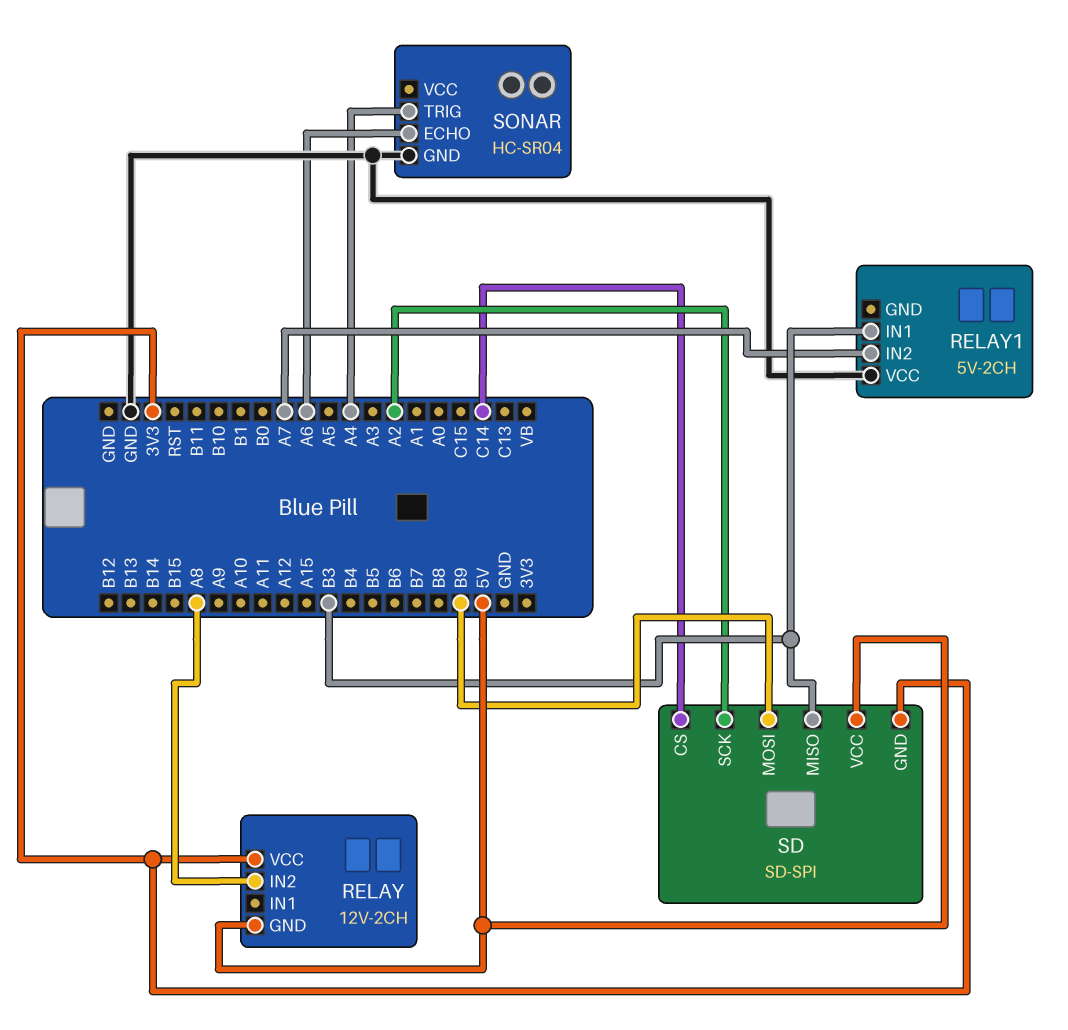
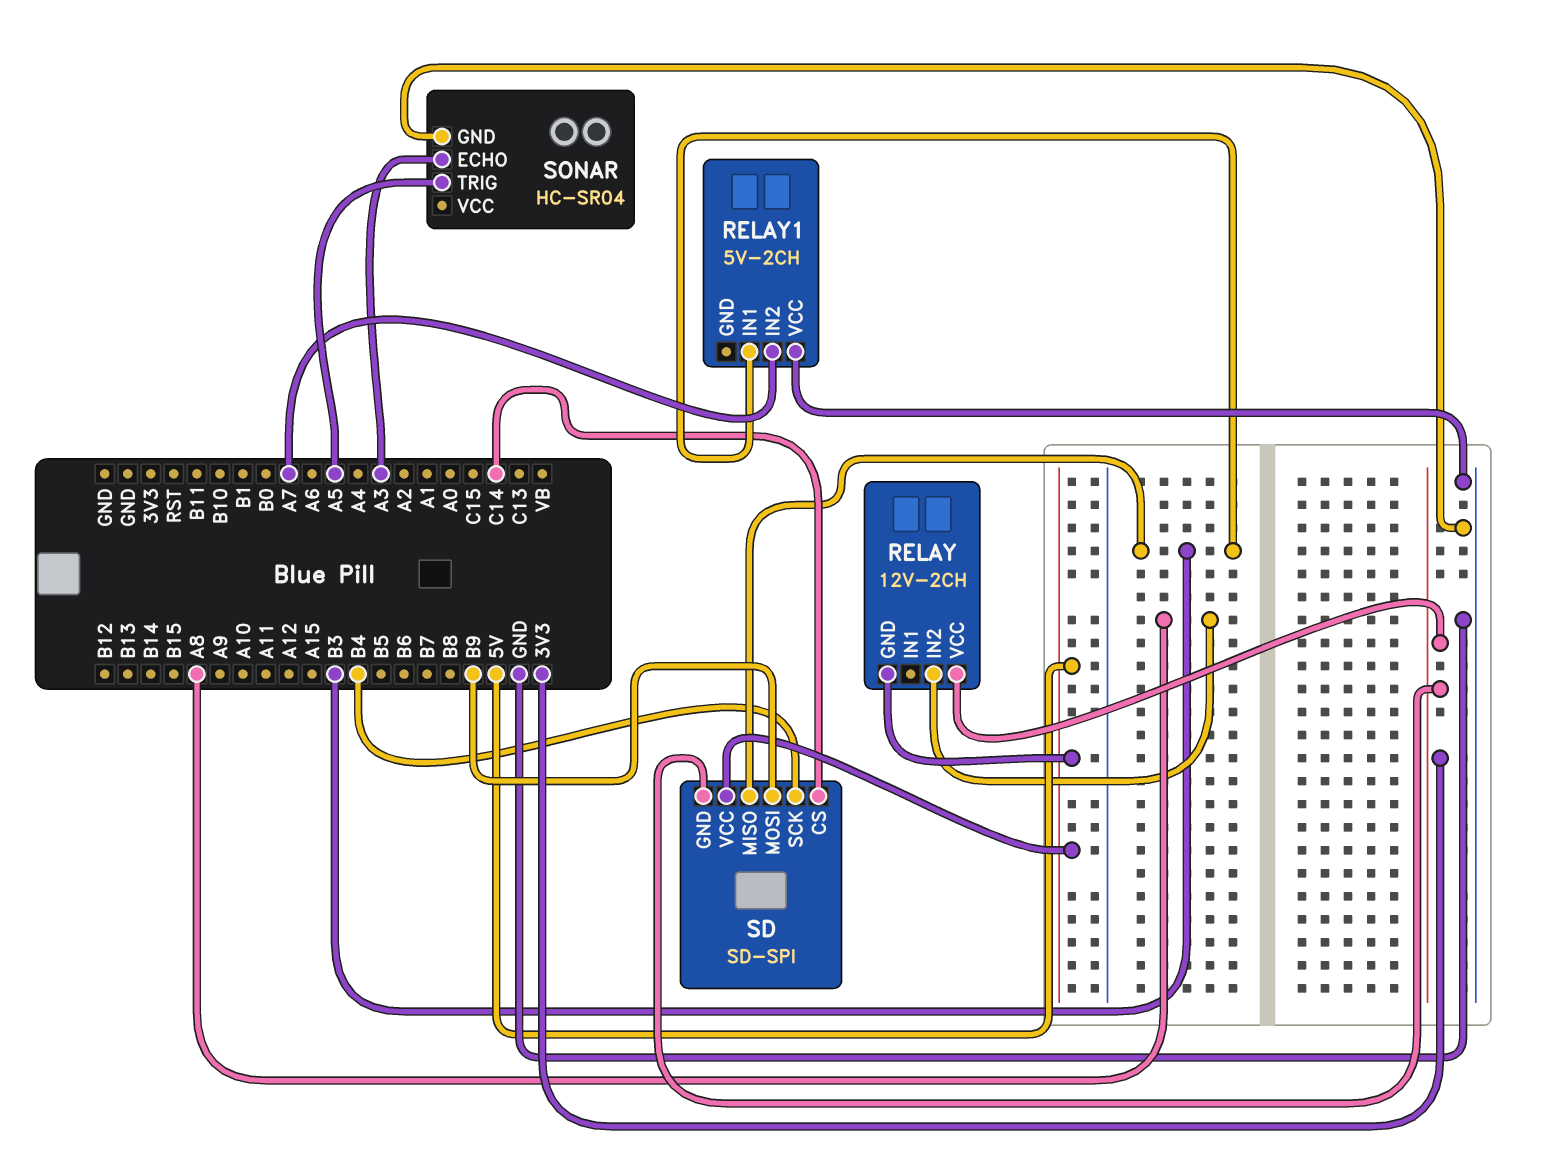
SD pin SCK: A2 -> B4
SONAR pin ECHO: A6 -> A3
SONAR pin TRIG: A4 -> A5

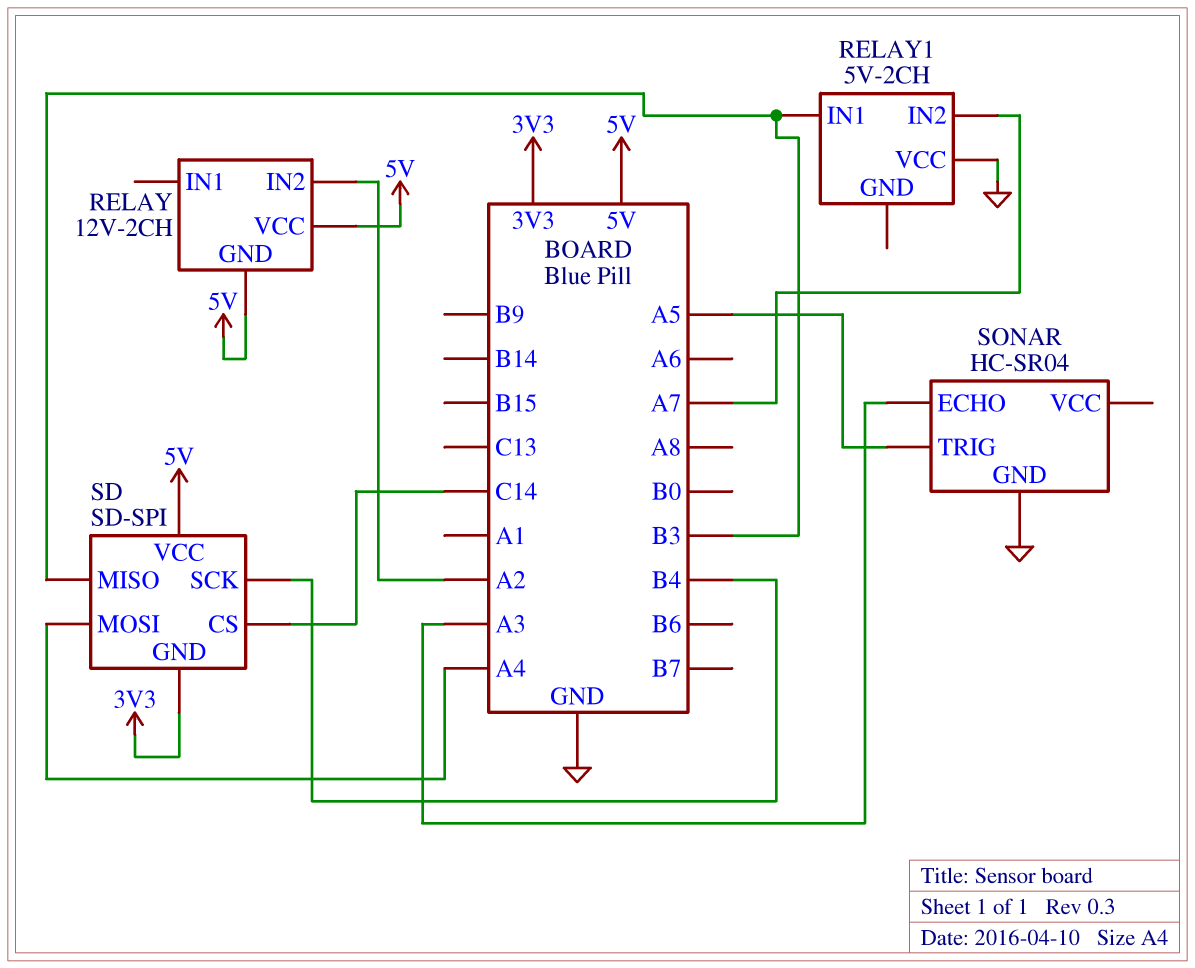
RELAY pin IN2: A8 -> A2
RELAY pin VCC: 3V3 -> 5V
SD pin MOSI: B9 -> A4

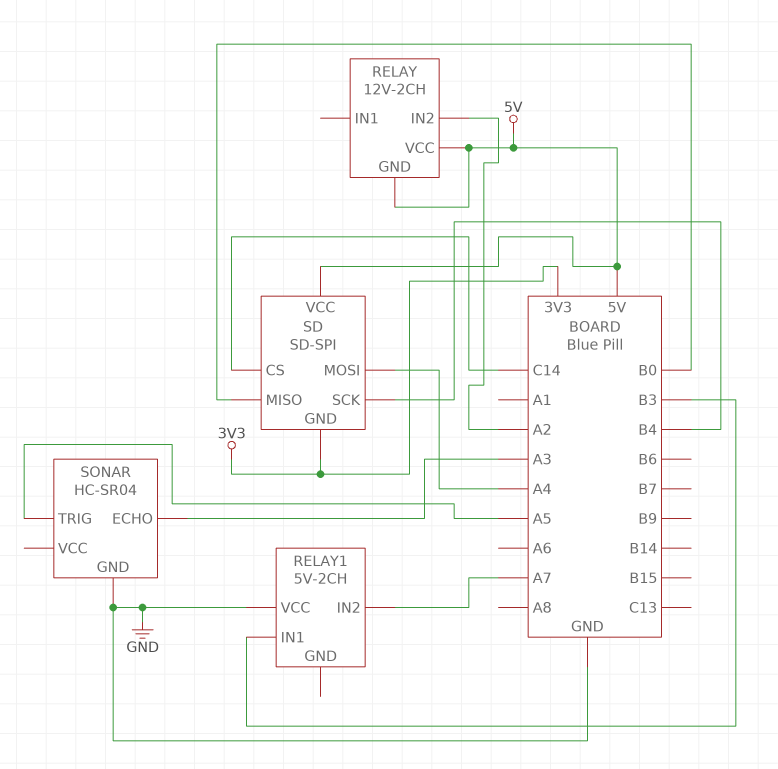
SD pin MISO: B3 -> B0

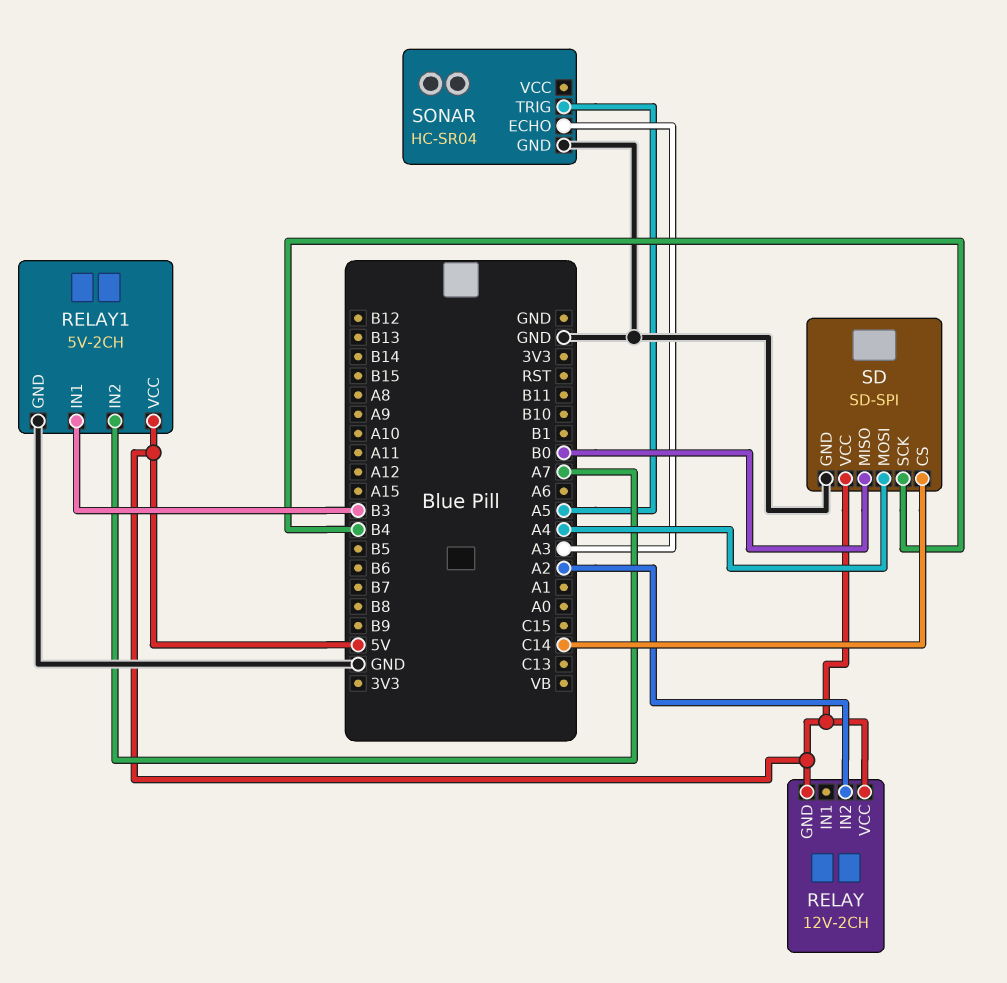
RELAY1 pin GND: none -> GND
RELAY1 pin VCC: GND -> 5V
SD pin GND: 3V3 -> GND

